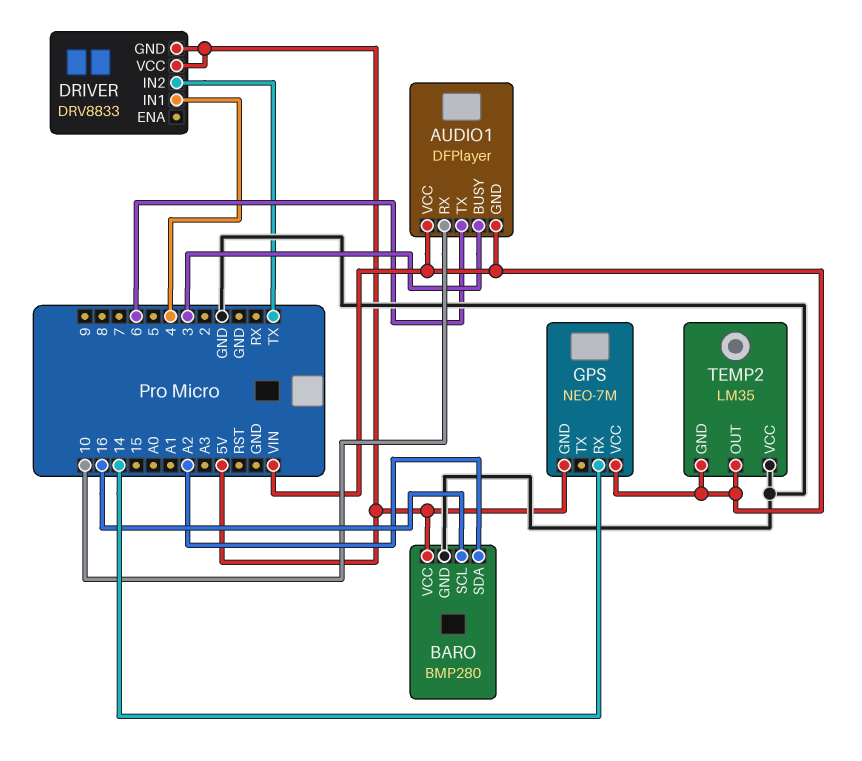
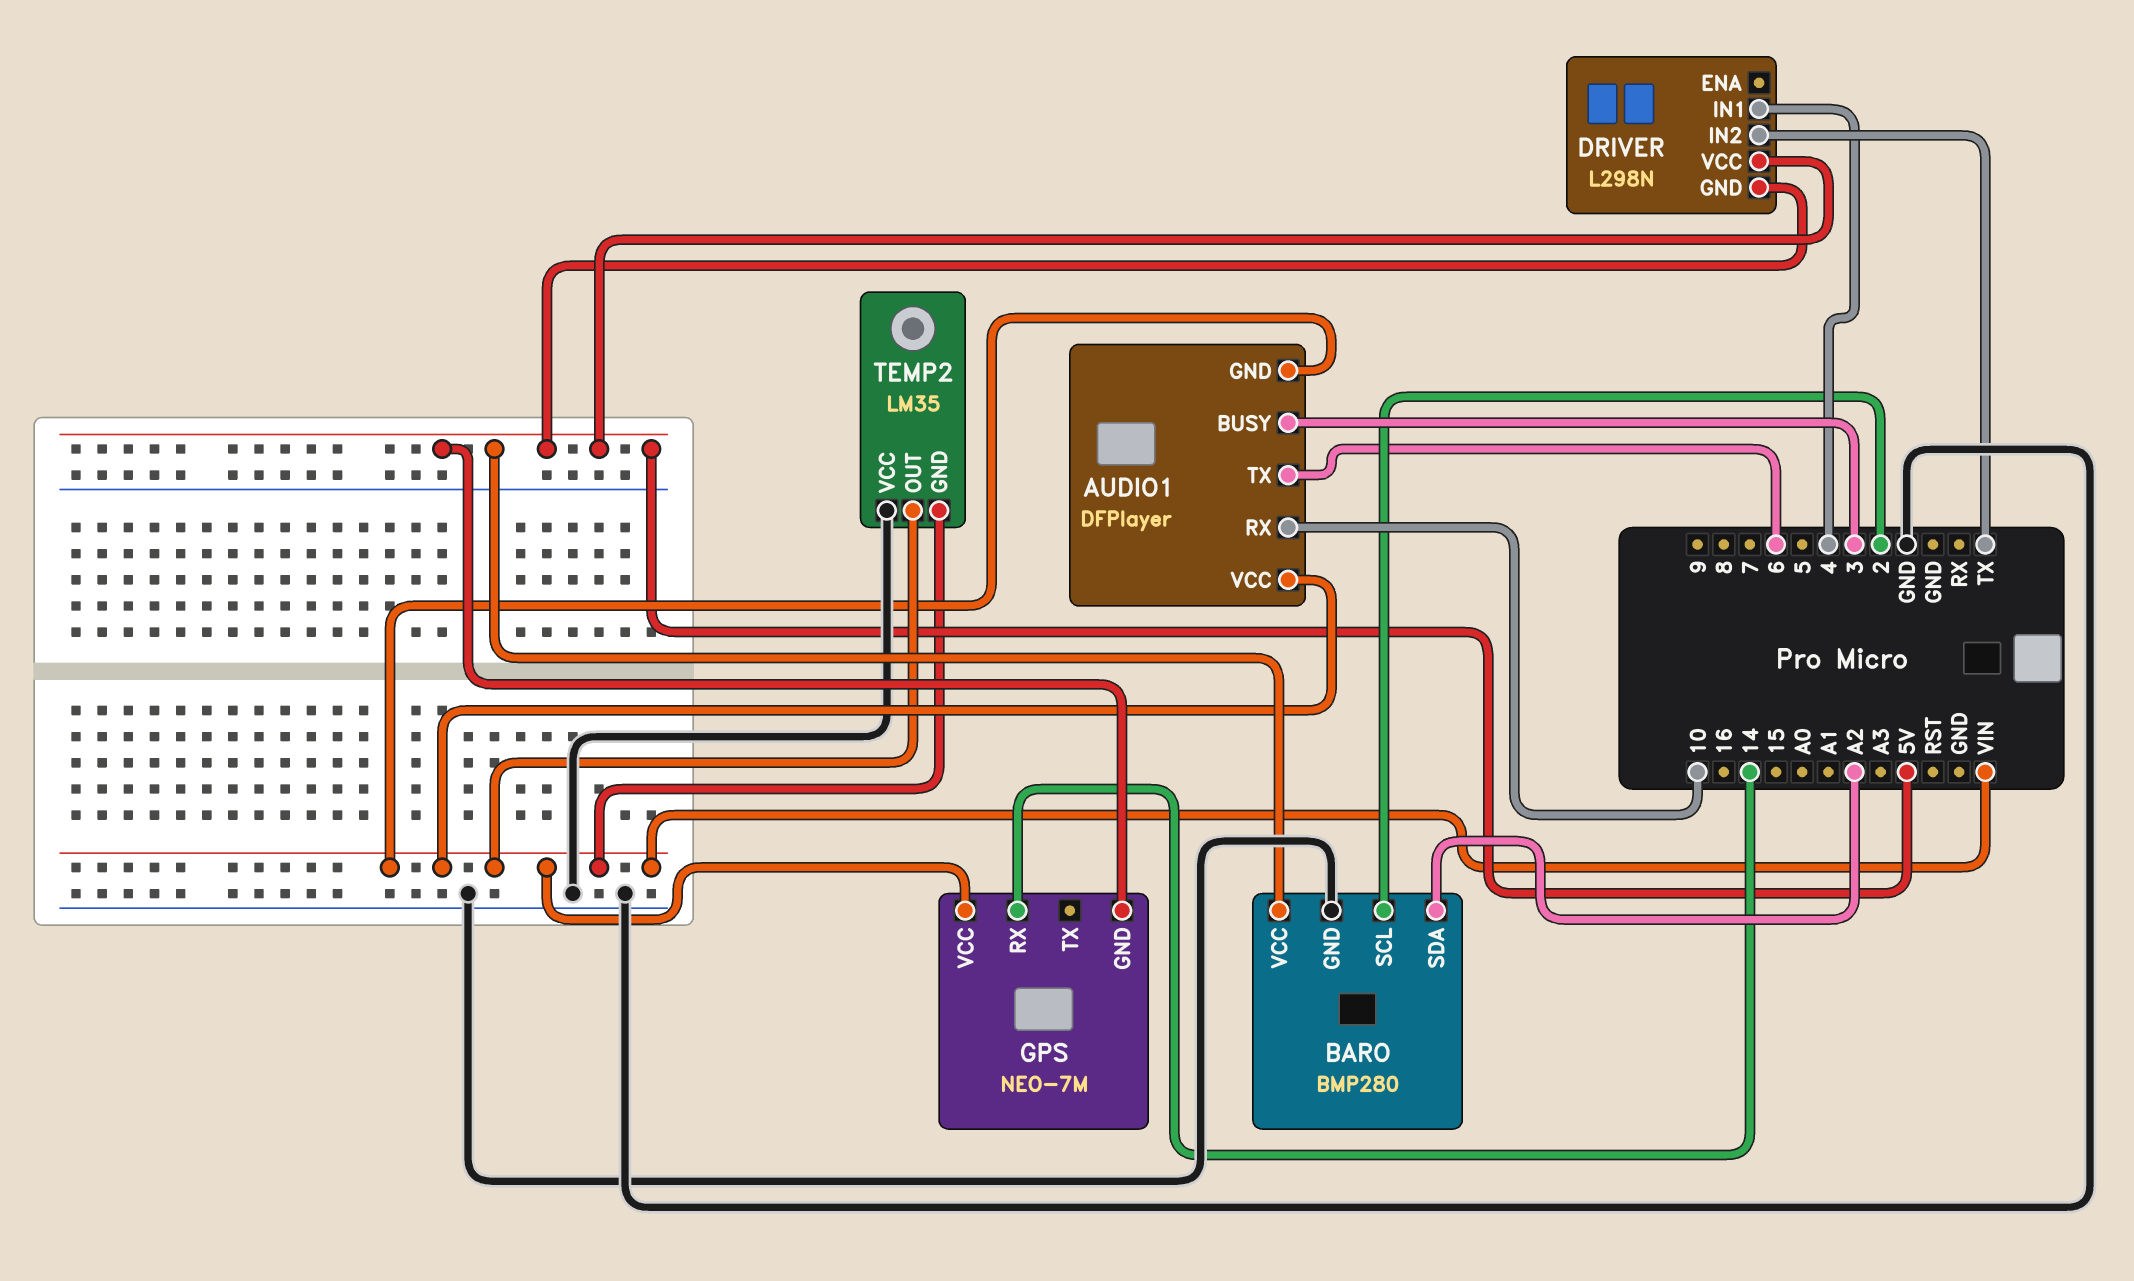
BARO pin SCL: 16 -> 2
DRIVER: DRV8833 -> L298N

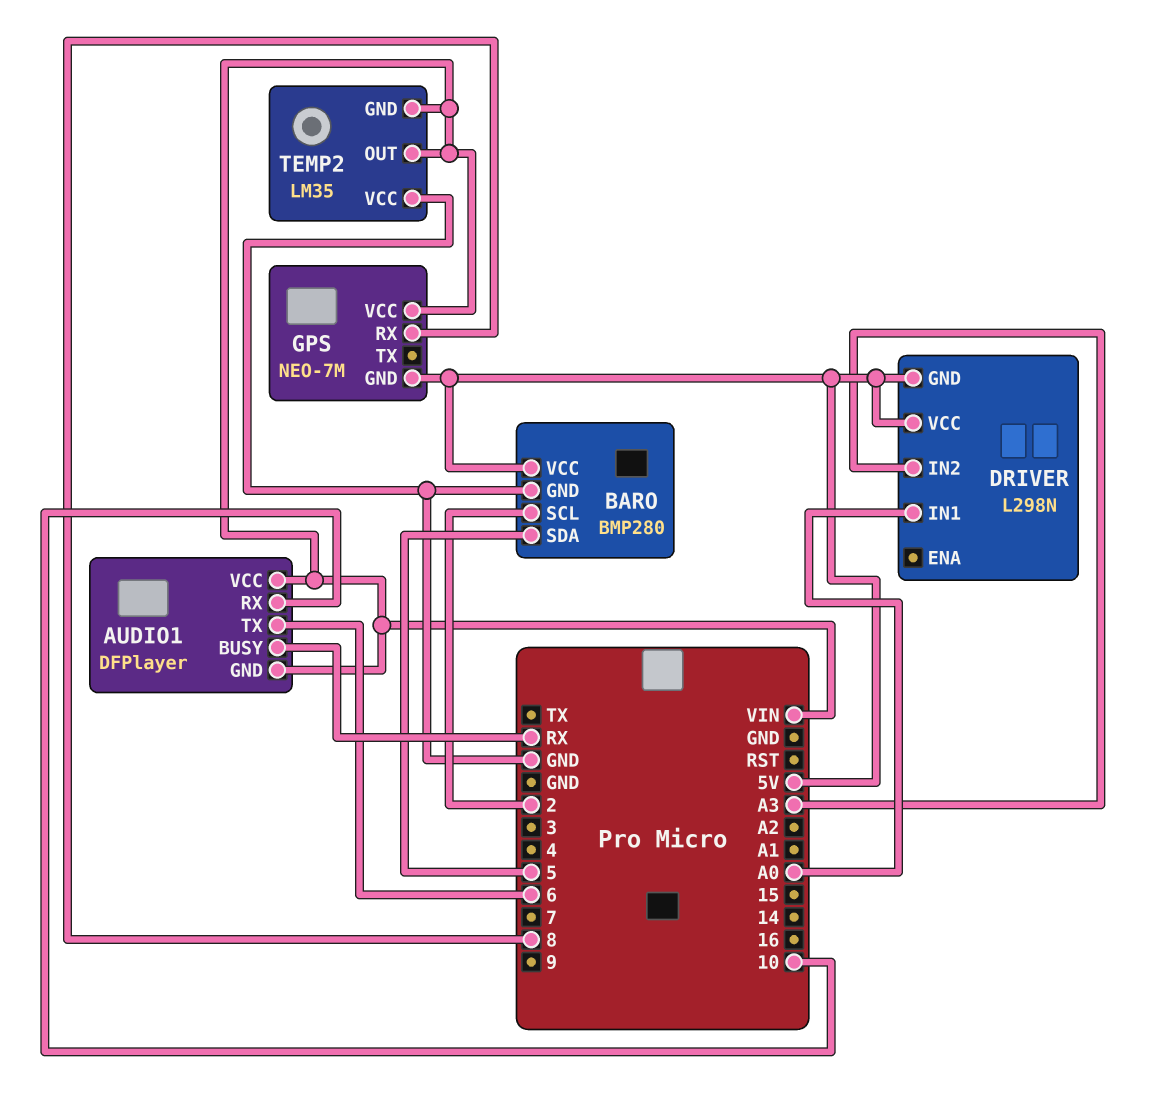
AUDIO1 pin BUSY: 3 -> RX
BARO pin SDA: A2 -> 5
DRIVER pin IN1: 4 -> A0
DRIVER pin IN2: TX -> A3
GPS pin RX: 14 -> 8

